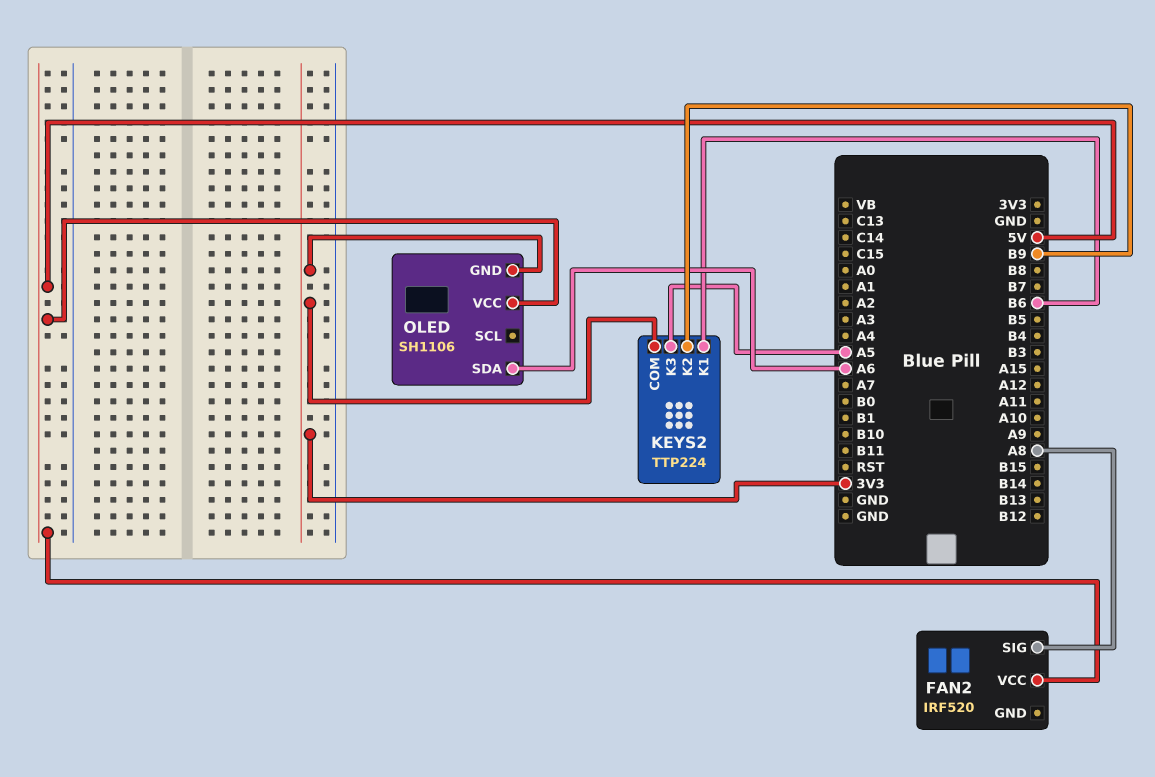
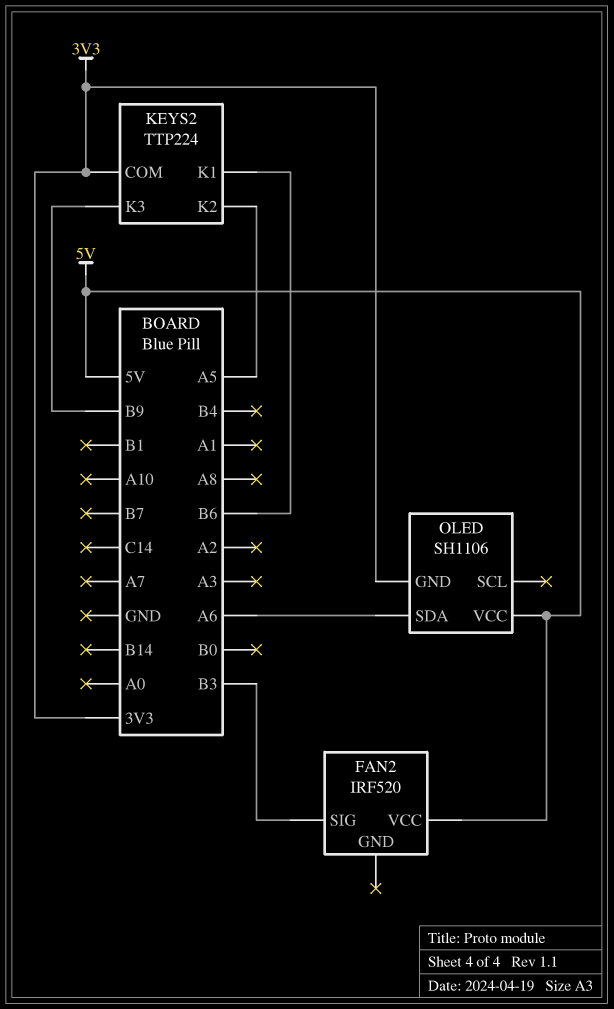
FAN2 pin SIG: A8 -> B3
KEYS2 pin K2: B9 -> A5
KEYS2 pin K3: A5 -> B9

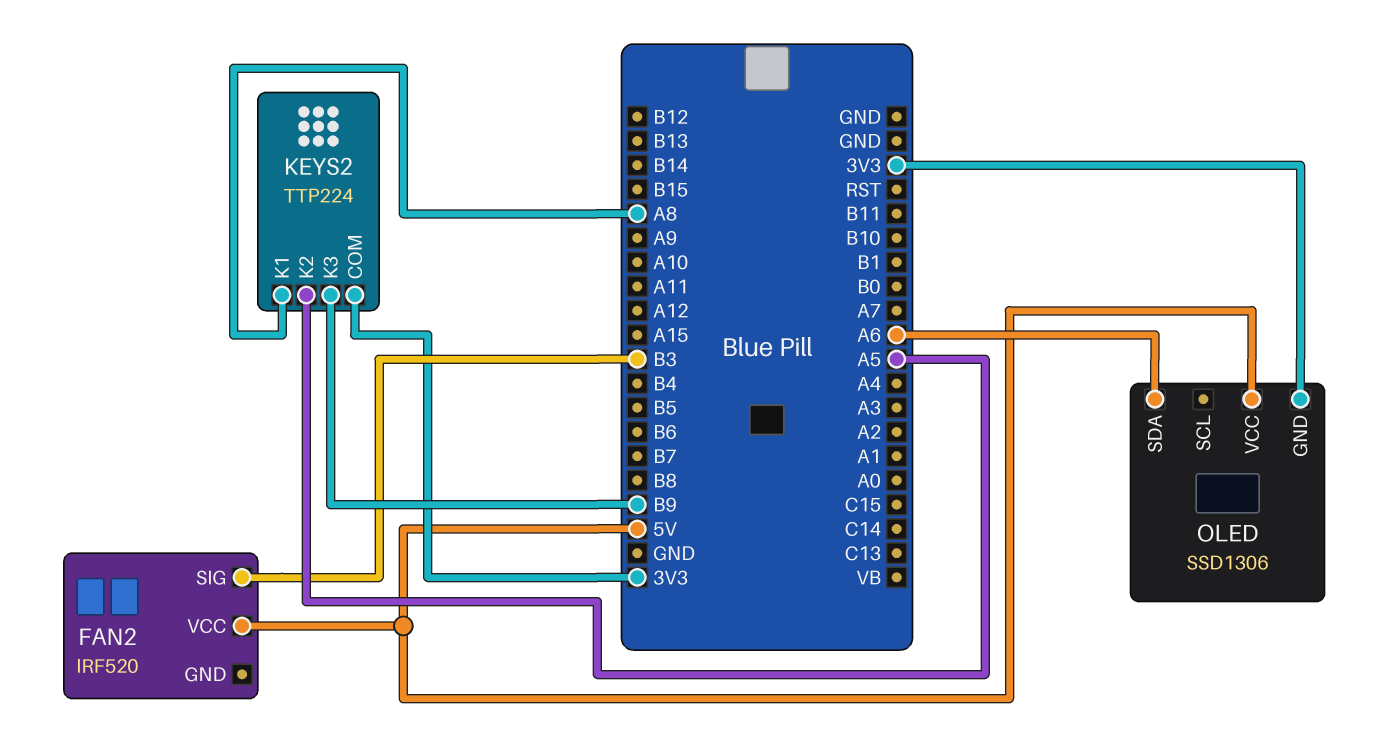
KEYS2 pin K1: B6 -> A8
OLED: SH1106 -> SSD1306

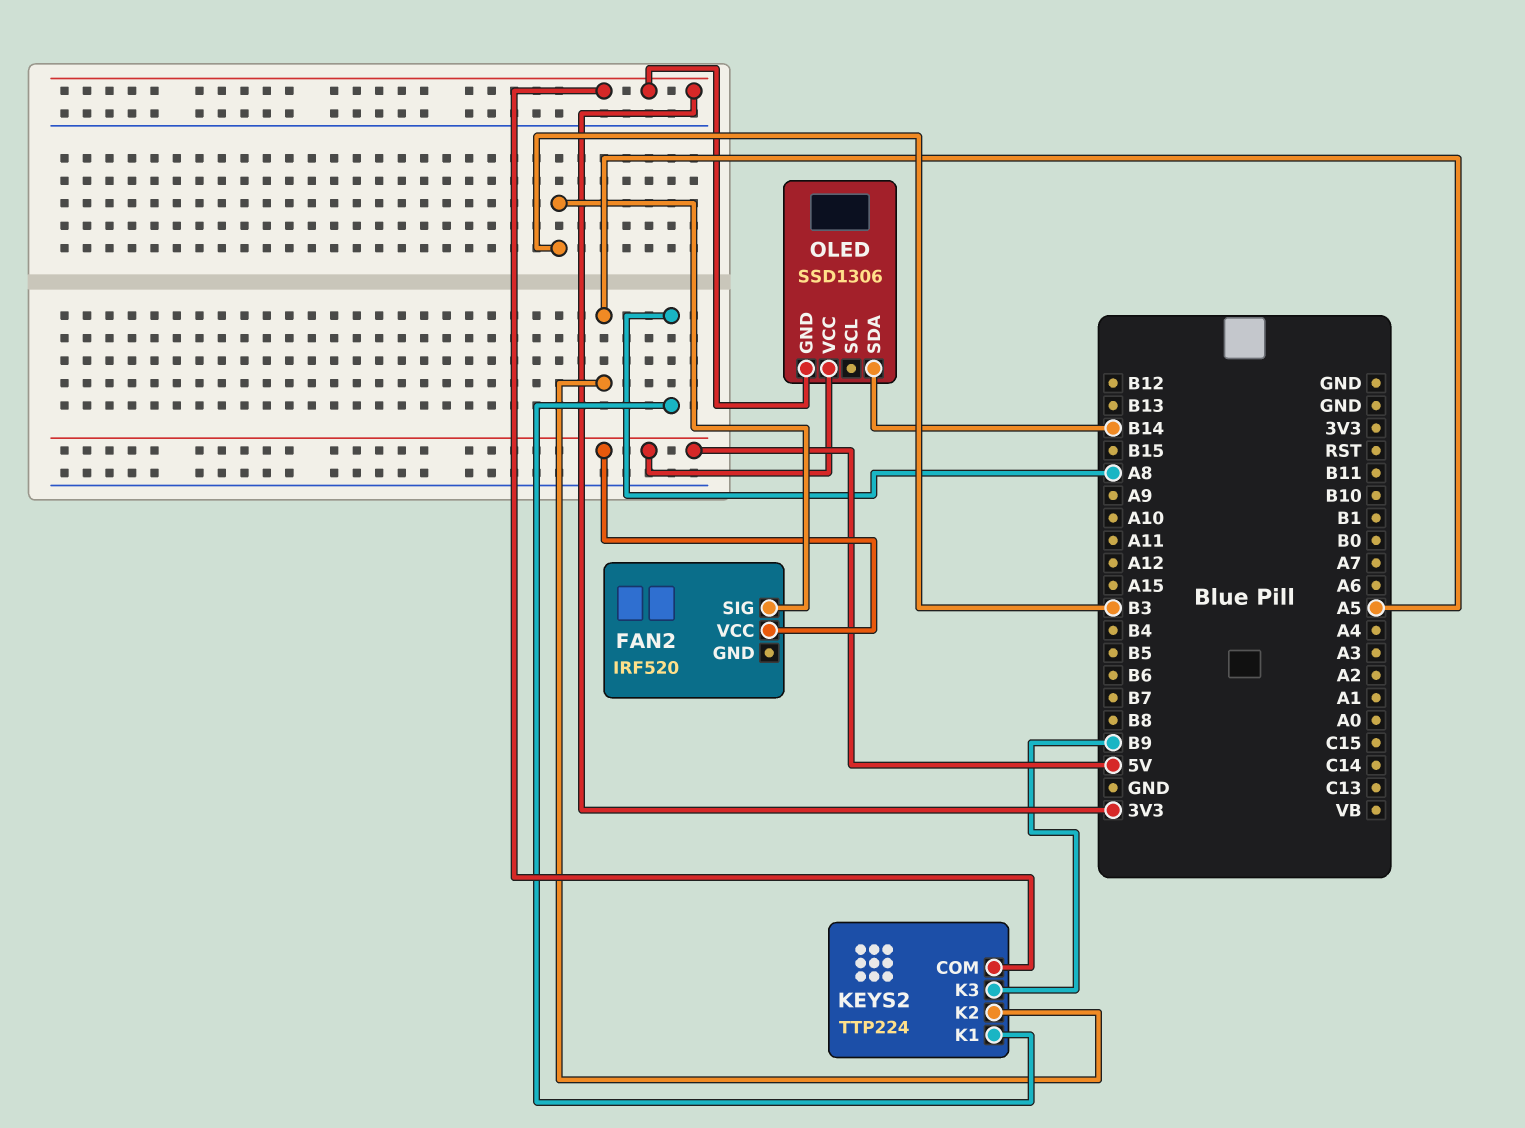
OLED pin SDA: A6 -> B14

